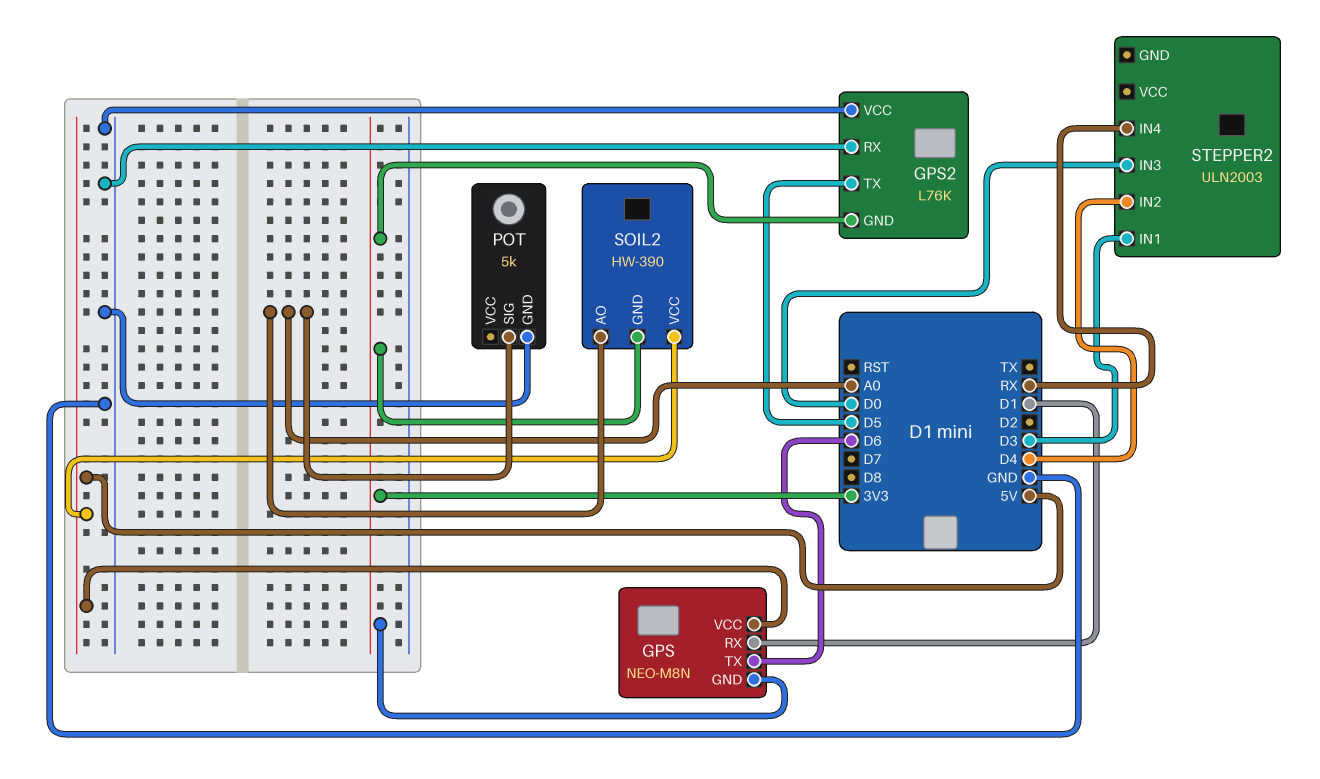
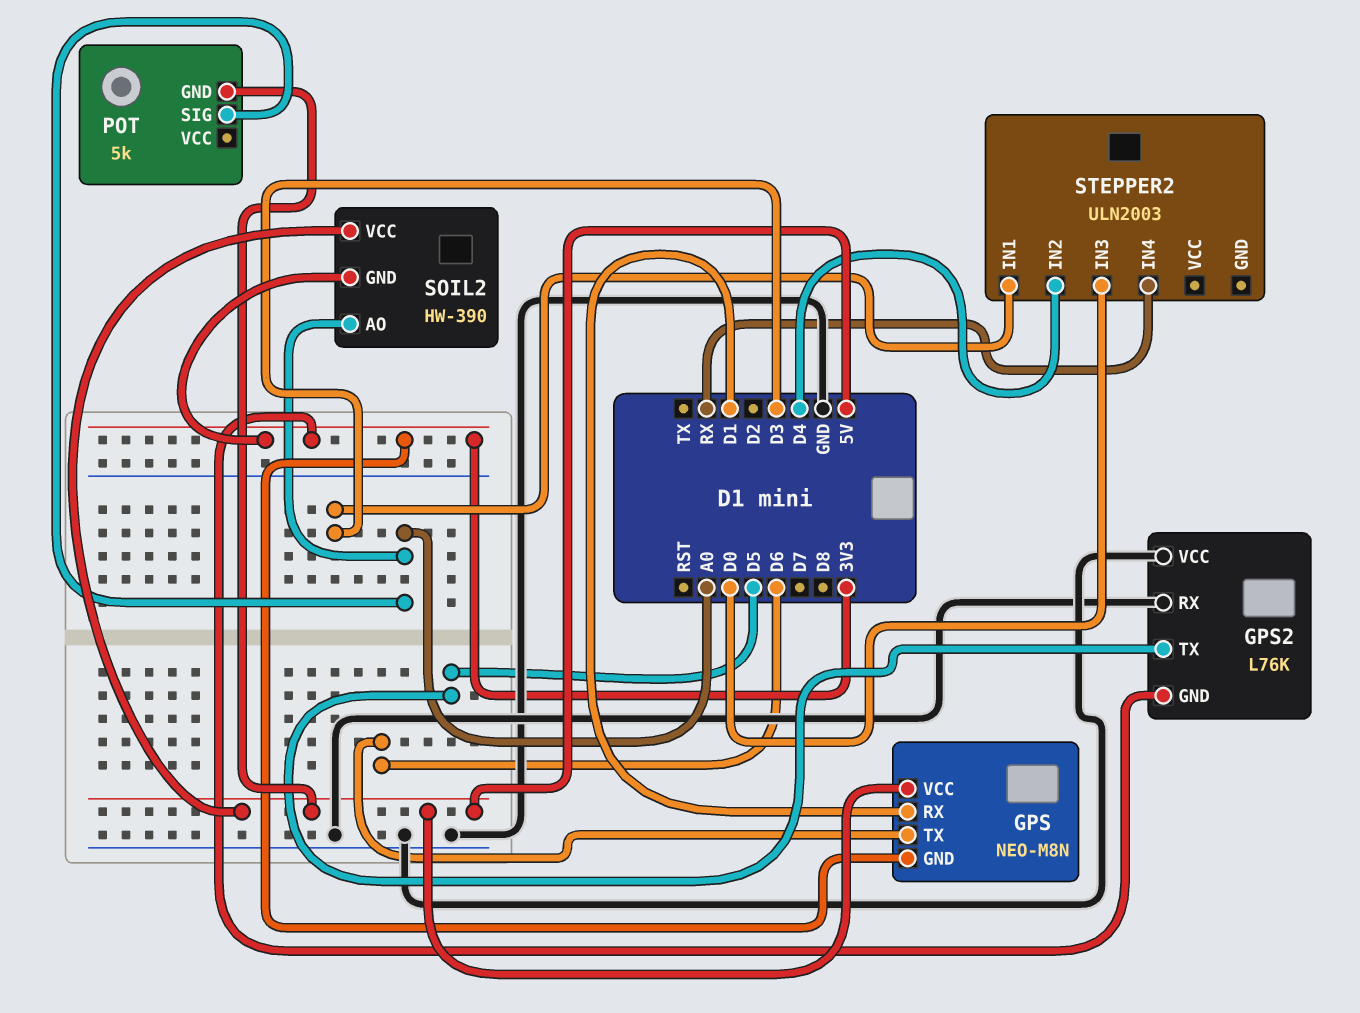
POT pin GND: GND -> 5V

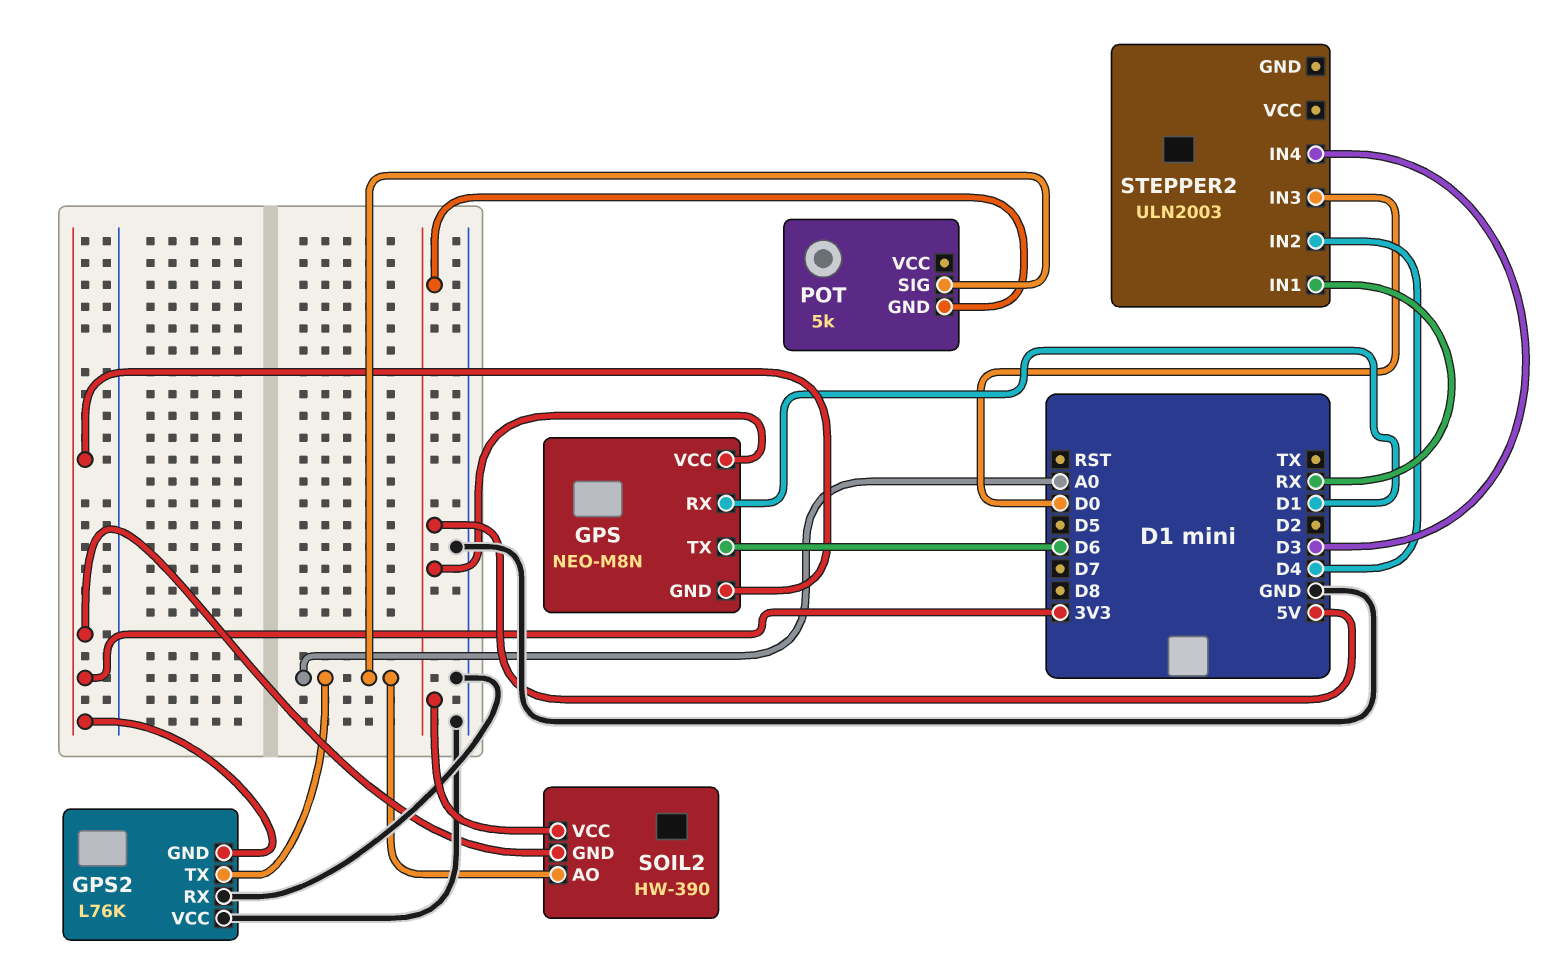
GPS2 pin TX: D5 -> A0
STEPPER2 pin IN1: D3 -> RX
STEPPER2 pin IN4: RX -> D3

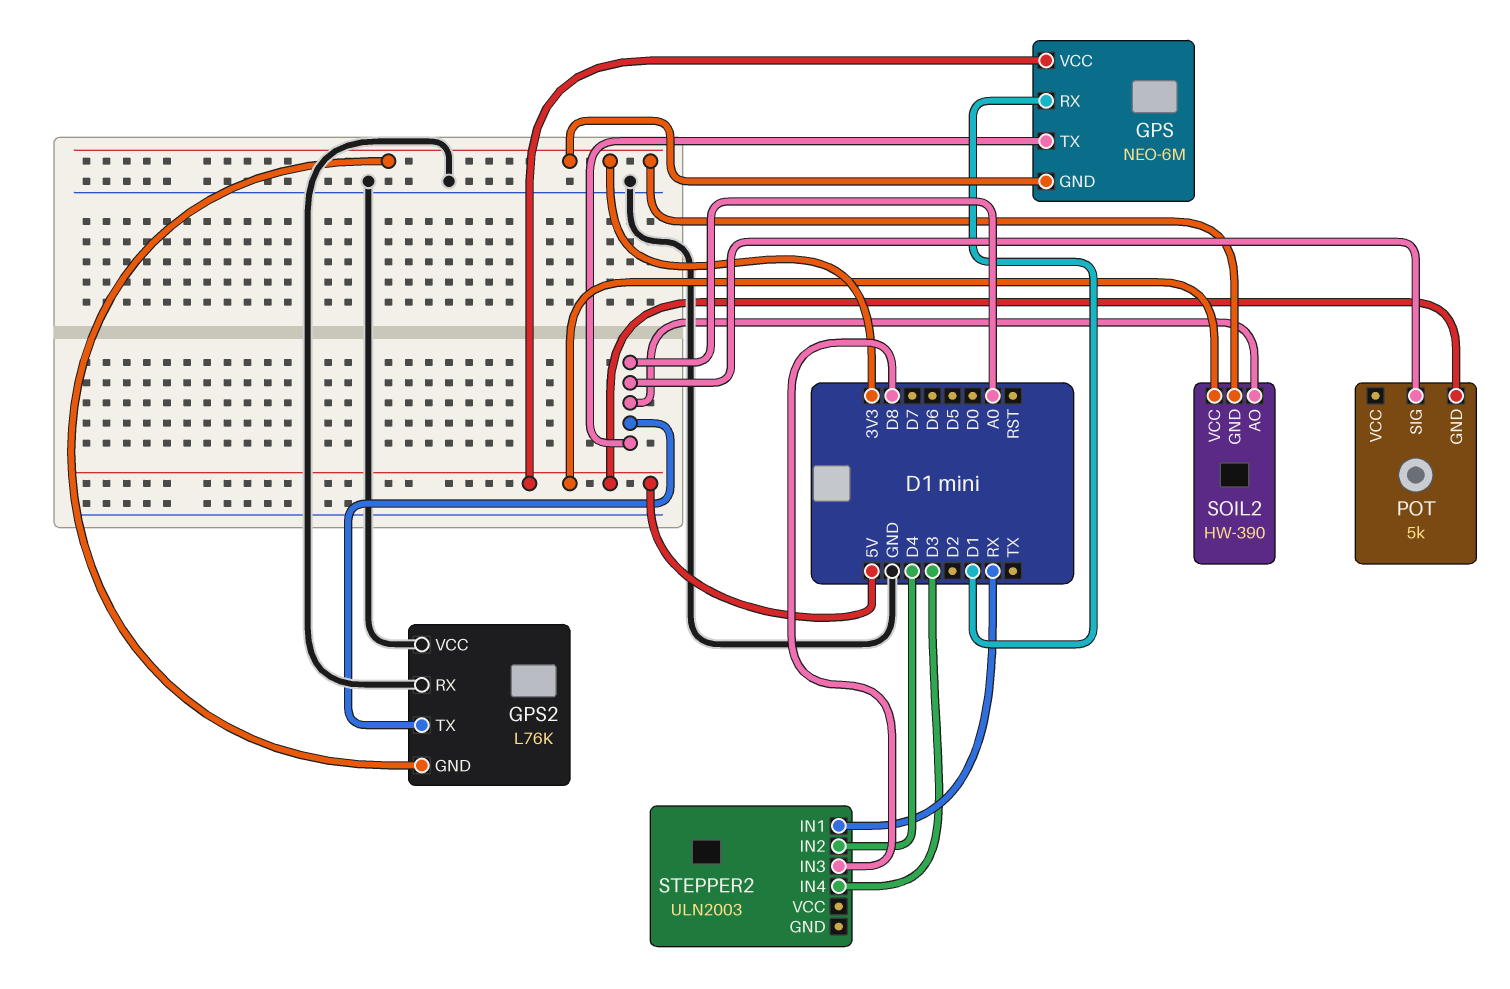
GPS: NEO-M8N -> NEO-6M
GPS pin TX: D6 -> A0
STEPPER2 pin IN3: D0 -> D8

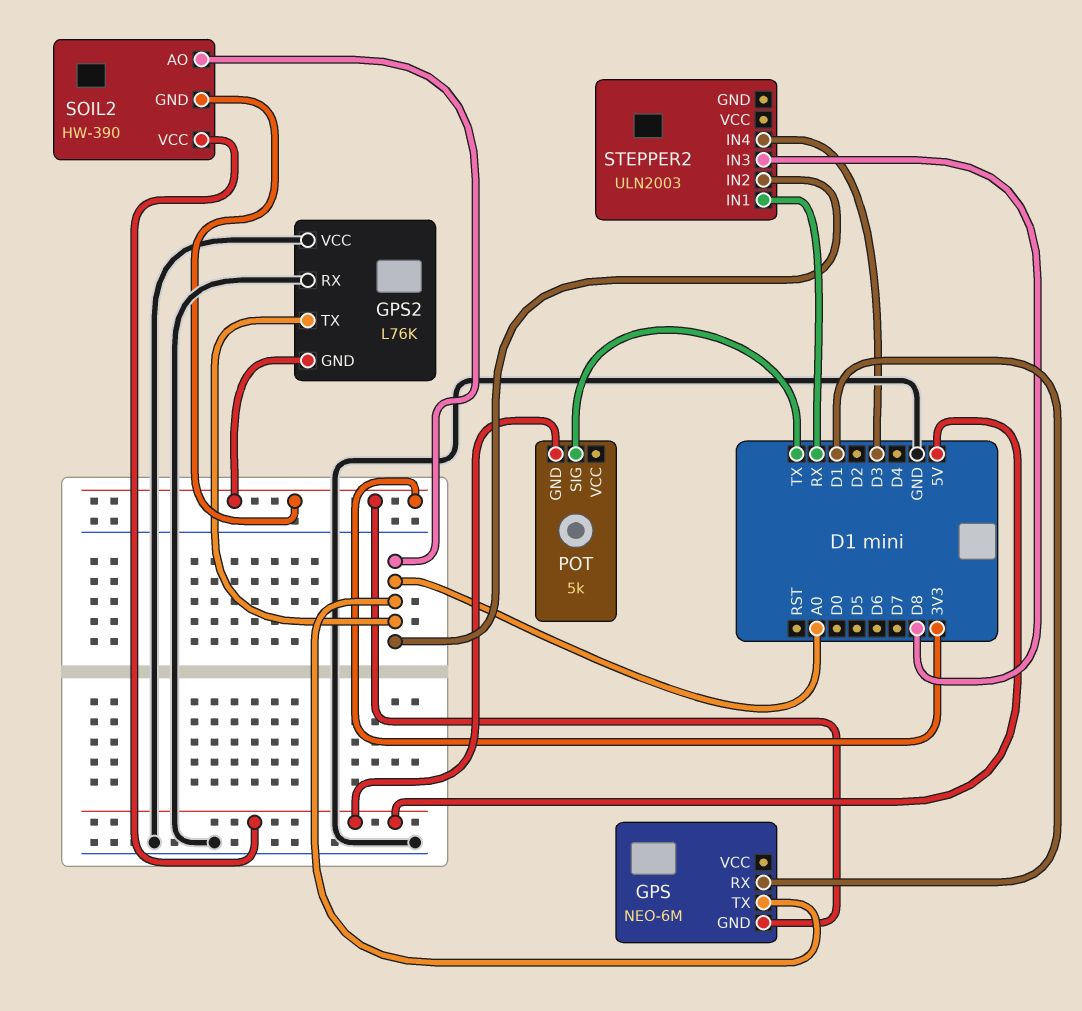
GPS pin VCC: 5V -> none
POT pin SIG: A0 -> TX
STEPPER2 pin IN2: D4 -> A0

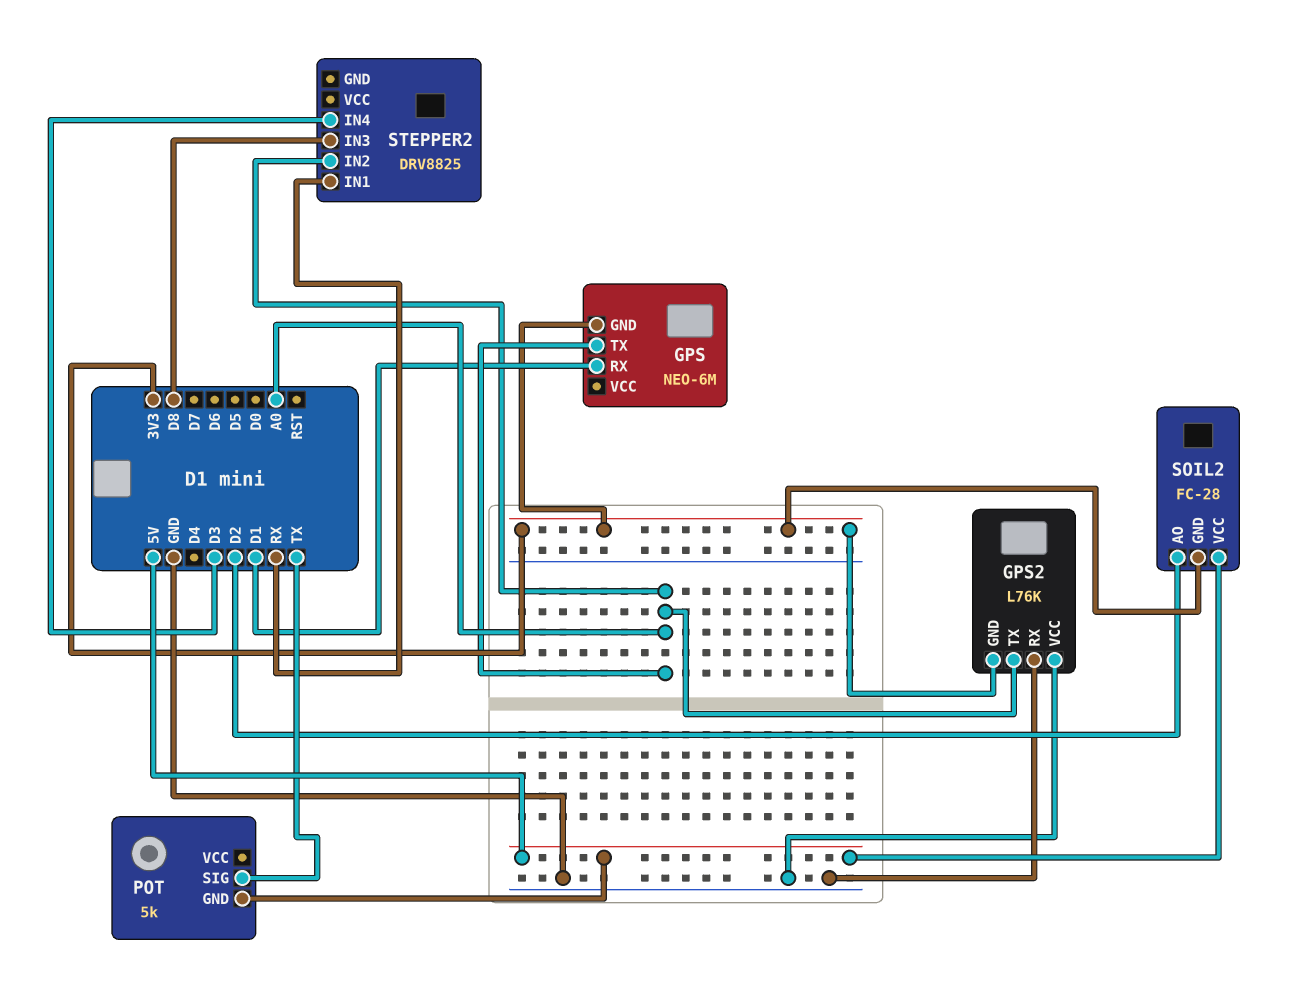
SOIL2: HW-390 -> FC-28
SOIL2 pin AO: A0 -> D2
STEPPER2: ULN2003 -> DRV8825

